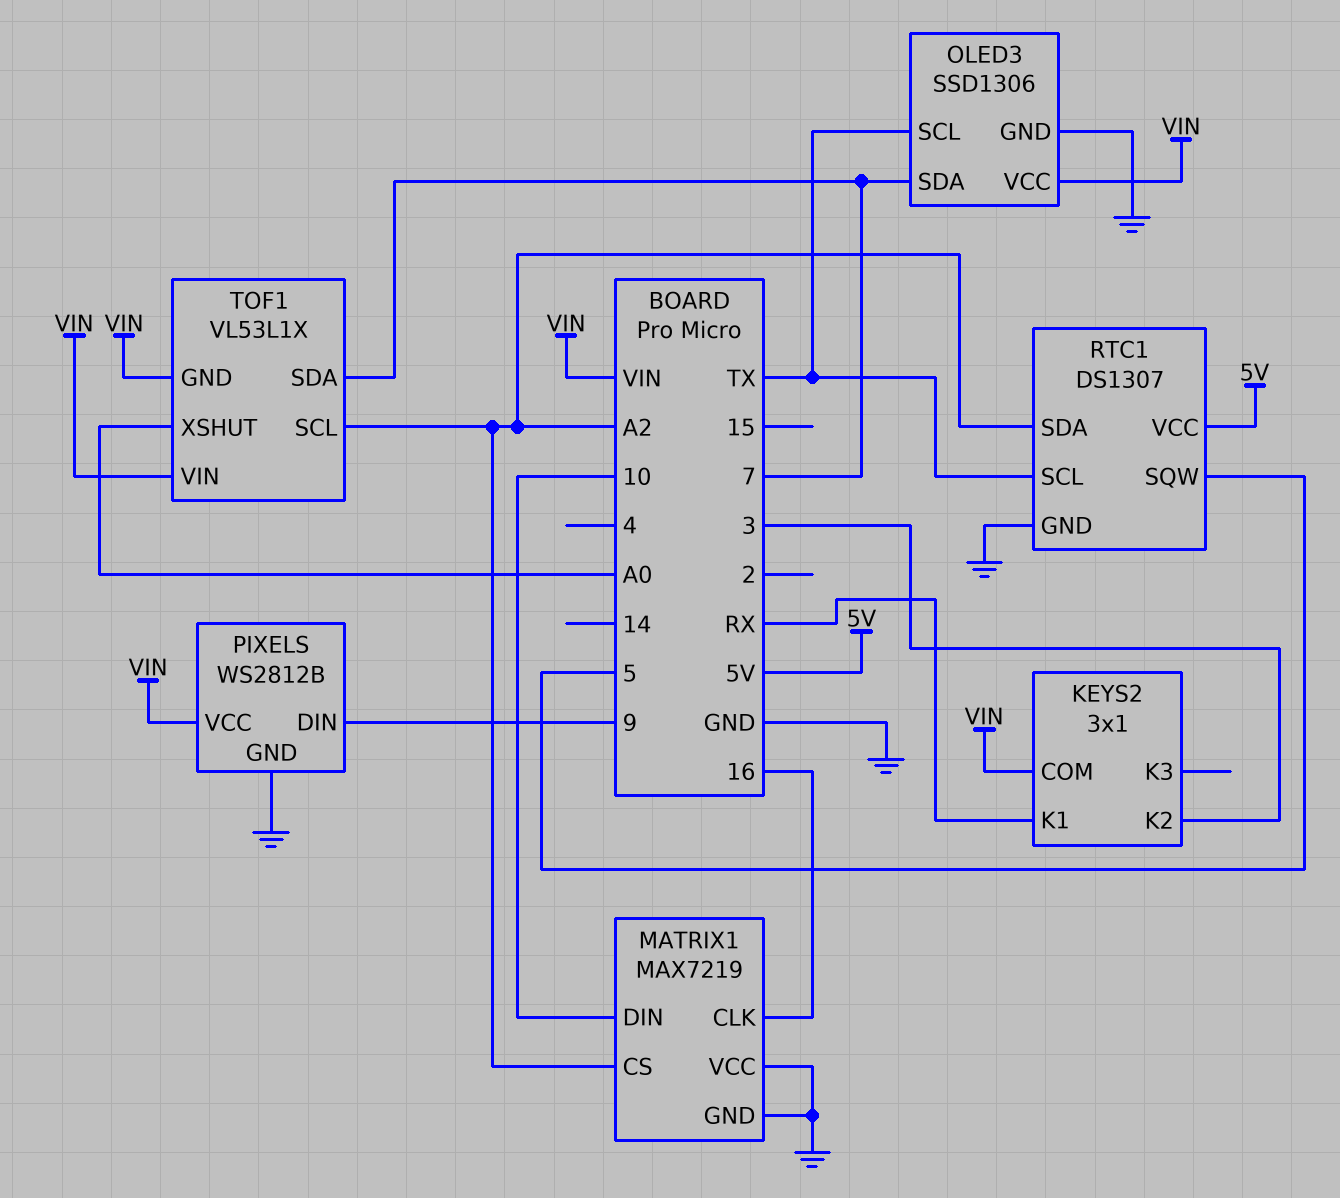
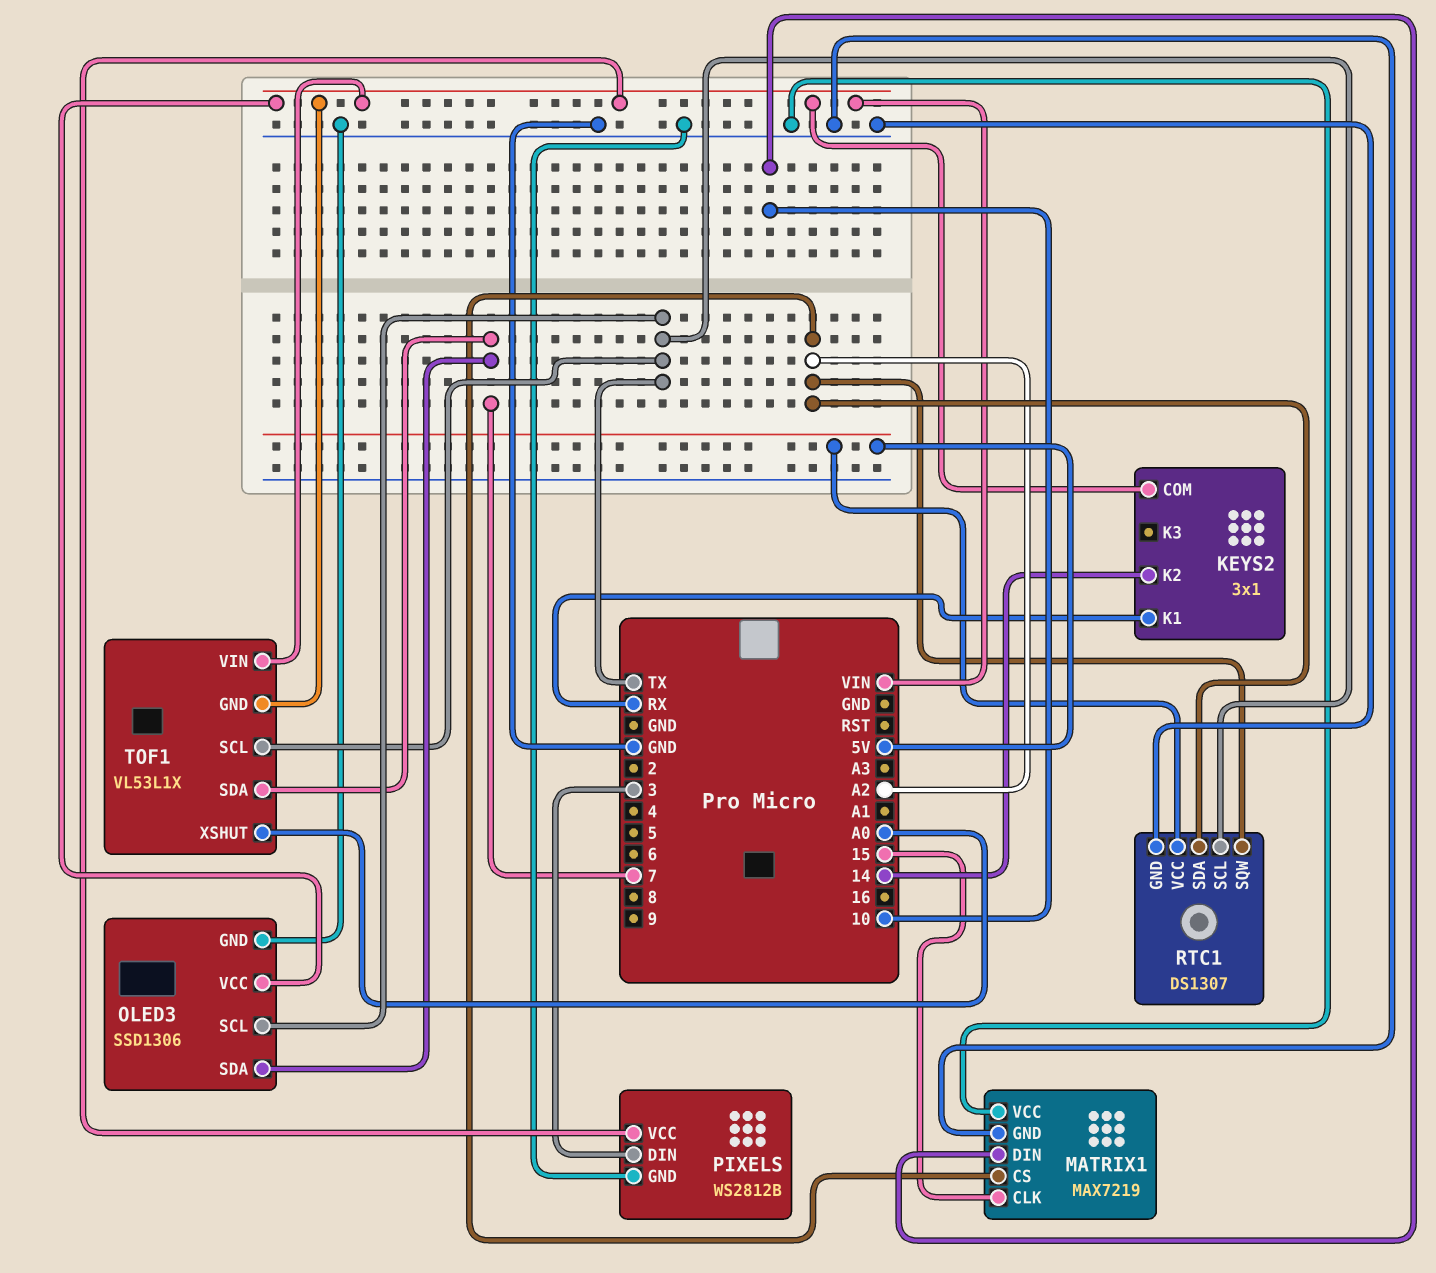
KEYS2 pin K2: 3 -> 14
MATRIX1 pin CLK: 16 -> 15
PIXELS pin DIN: 9 -> 3
RTC1 pin SQW: 5 -> A2
TOF1 pin SCL: A2 -> TX

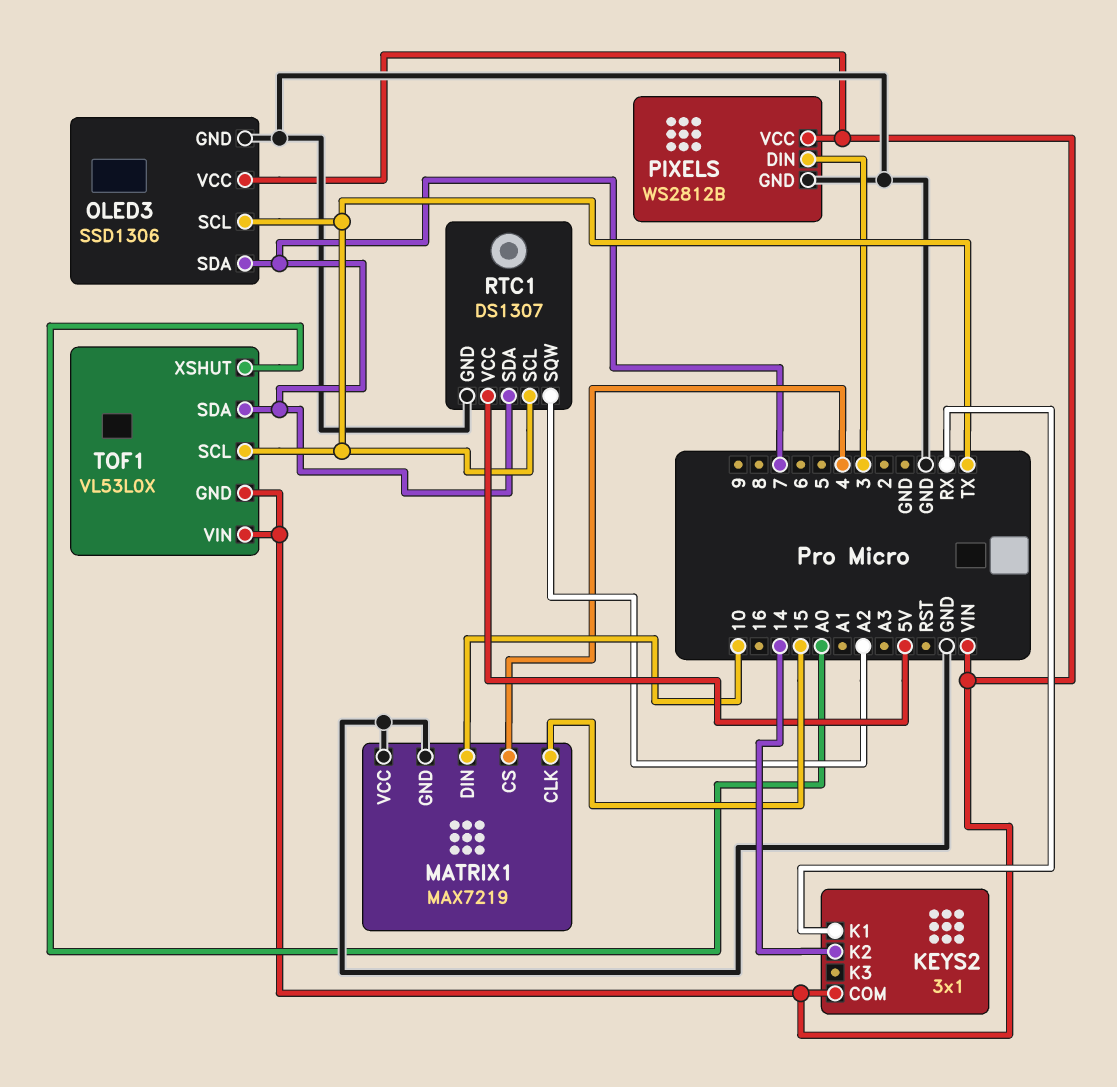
MATRIX1 pin CS: A2 -> 4
RTC1 pin SDA: A2 -> 7
TOF1: VL53L1X -> VL53L0X

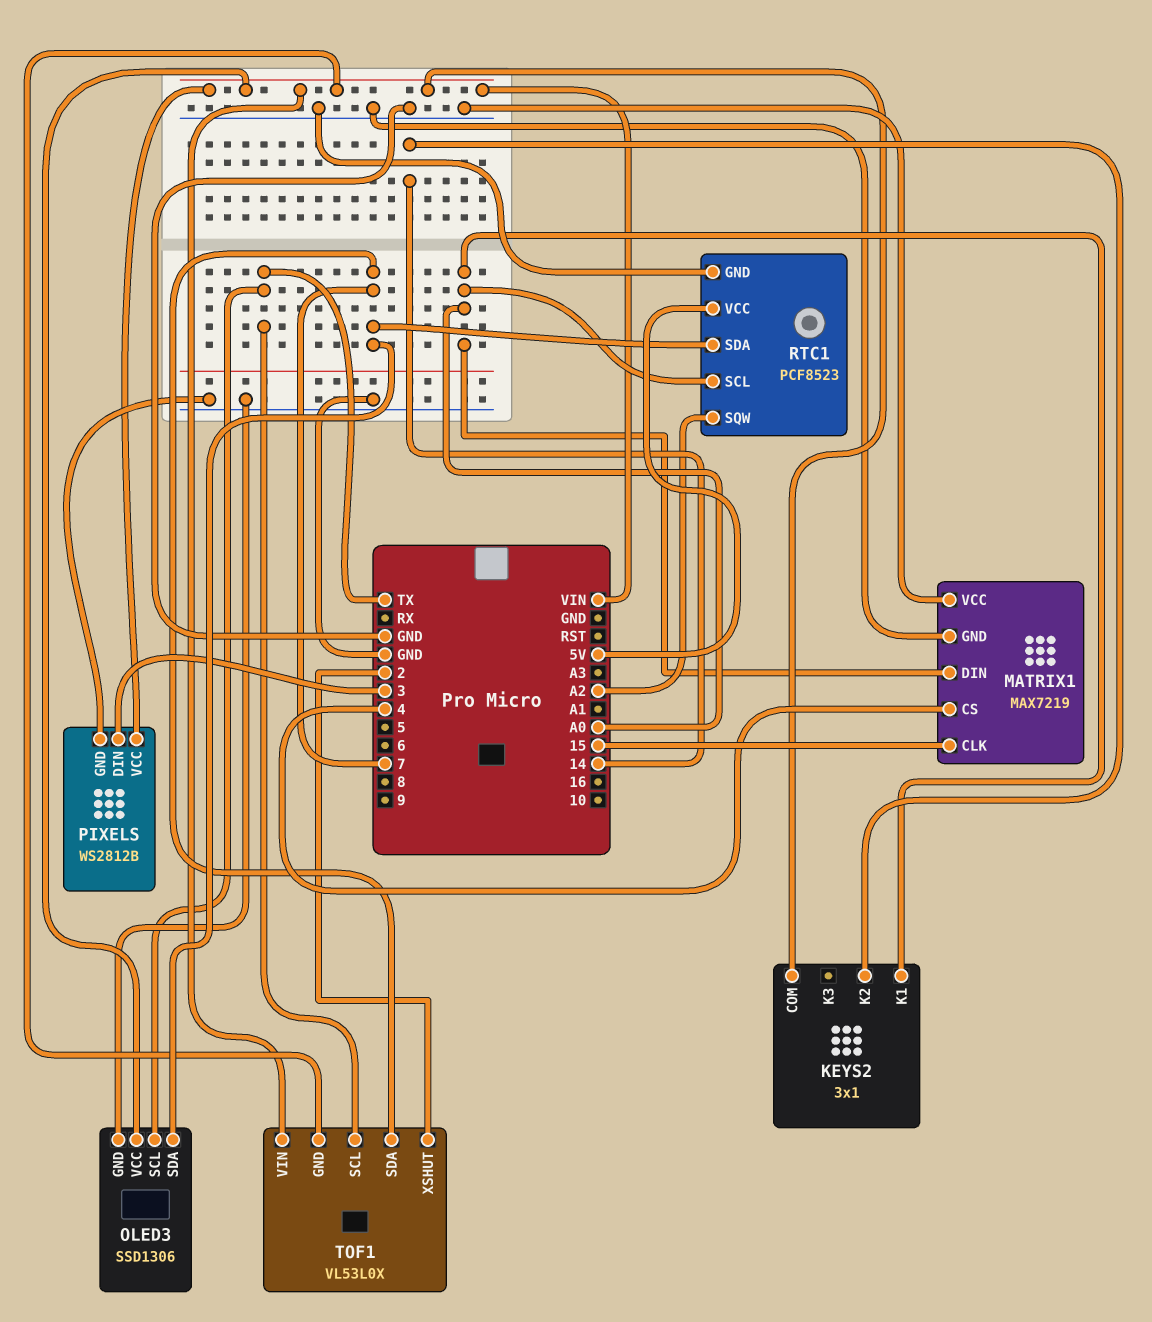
KEYS2 pin K1: RX -> A0
MATRIX1 pin DIN: 10 -> A0
RTC1: DS1307 -> PCF8523
RTC1 pin SCL: TX -> A0
TOF1 pin XSHUT: A0 -> 2

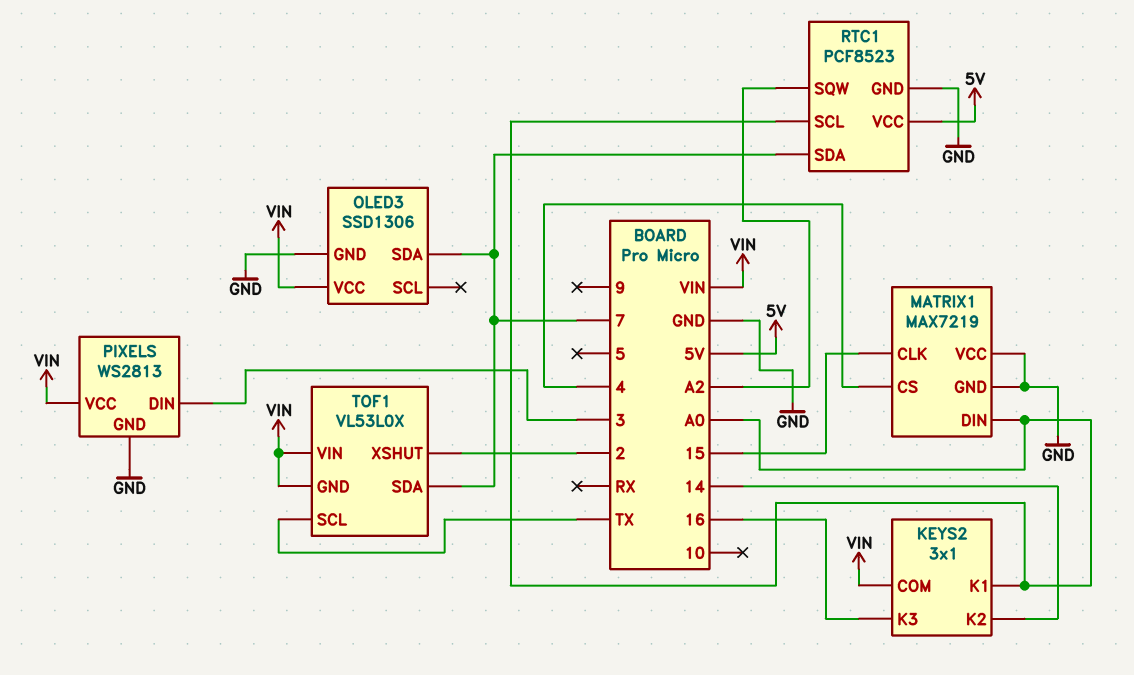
KEYS2 pin K3: none -> 16
OLED3 pin SCL: TX -> none
PIXELS: WS2812B -> WS2813

